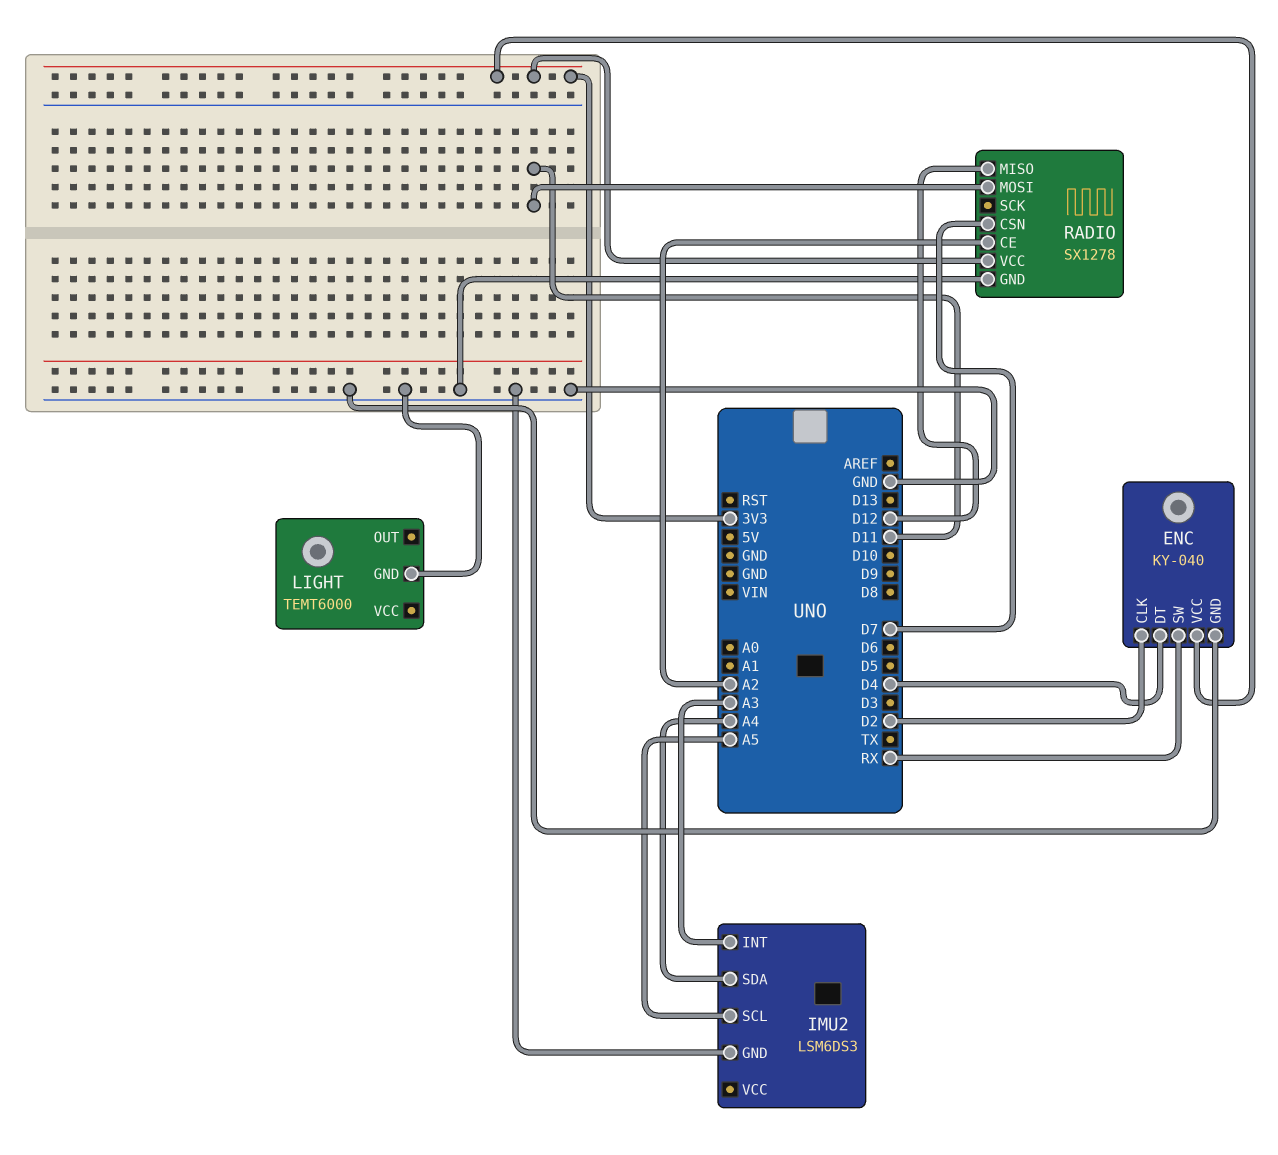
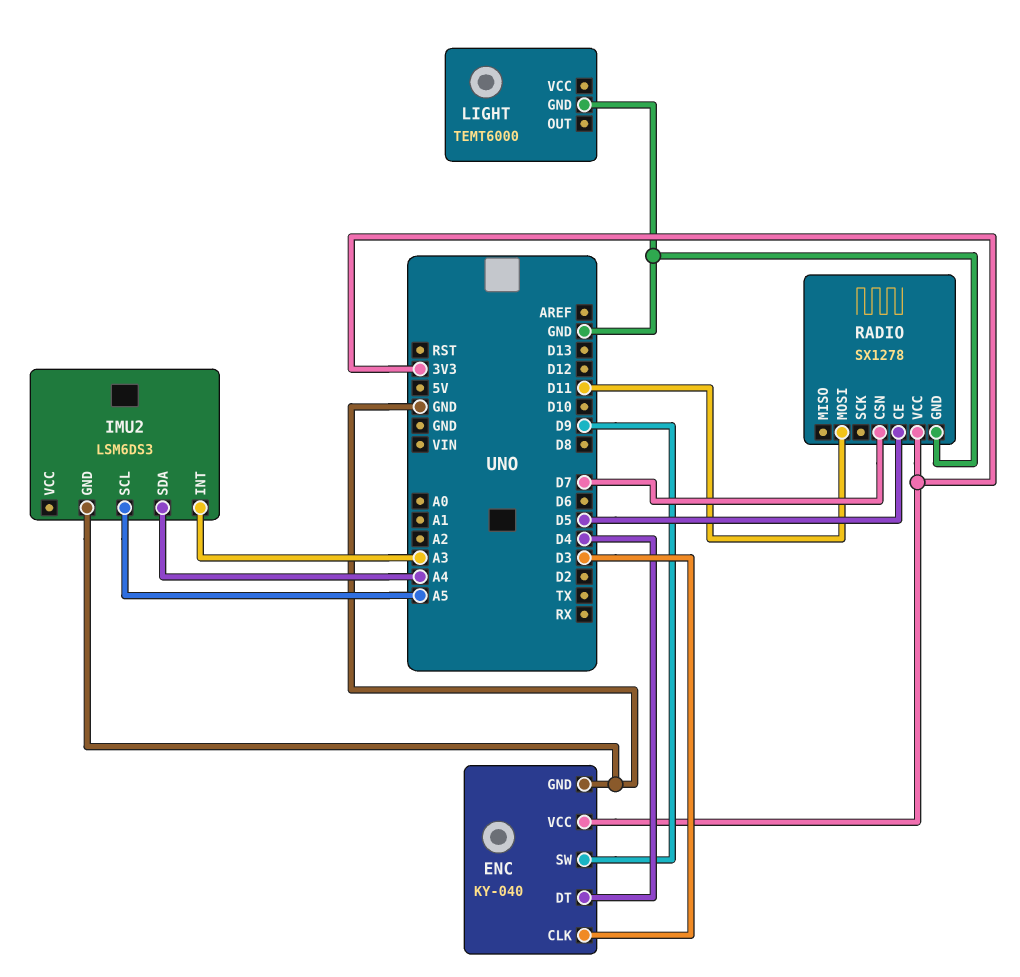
ENC pin CLK: D2 -> D3
ENC pin SW: RX -> D9
RADIO pin CE: A2 -> D5
RADIO pin MISO: D12 -> none

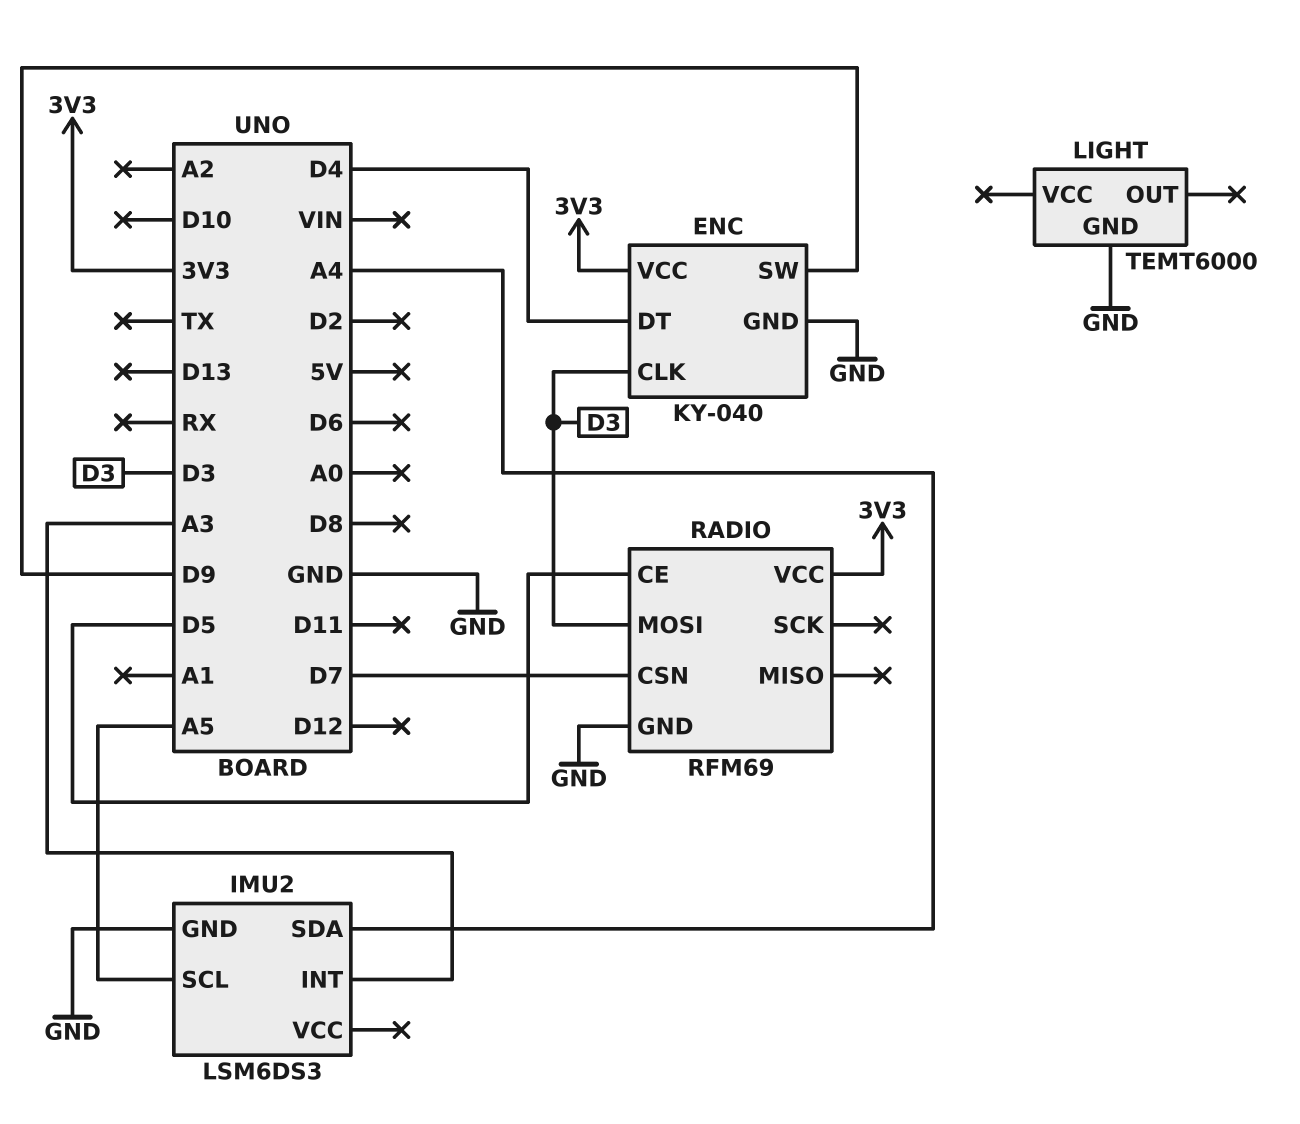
RADIO: SX1278 -> RFM69
RADIO pin MOSI: D11 -> D3

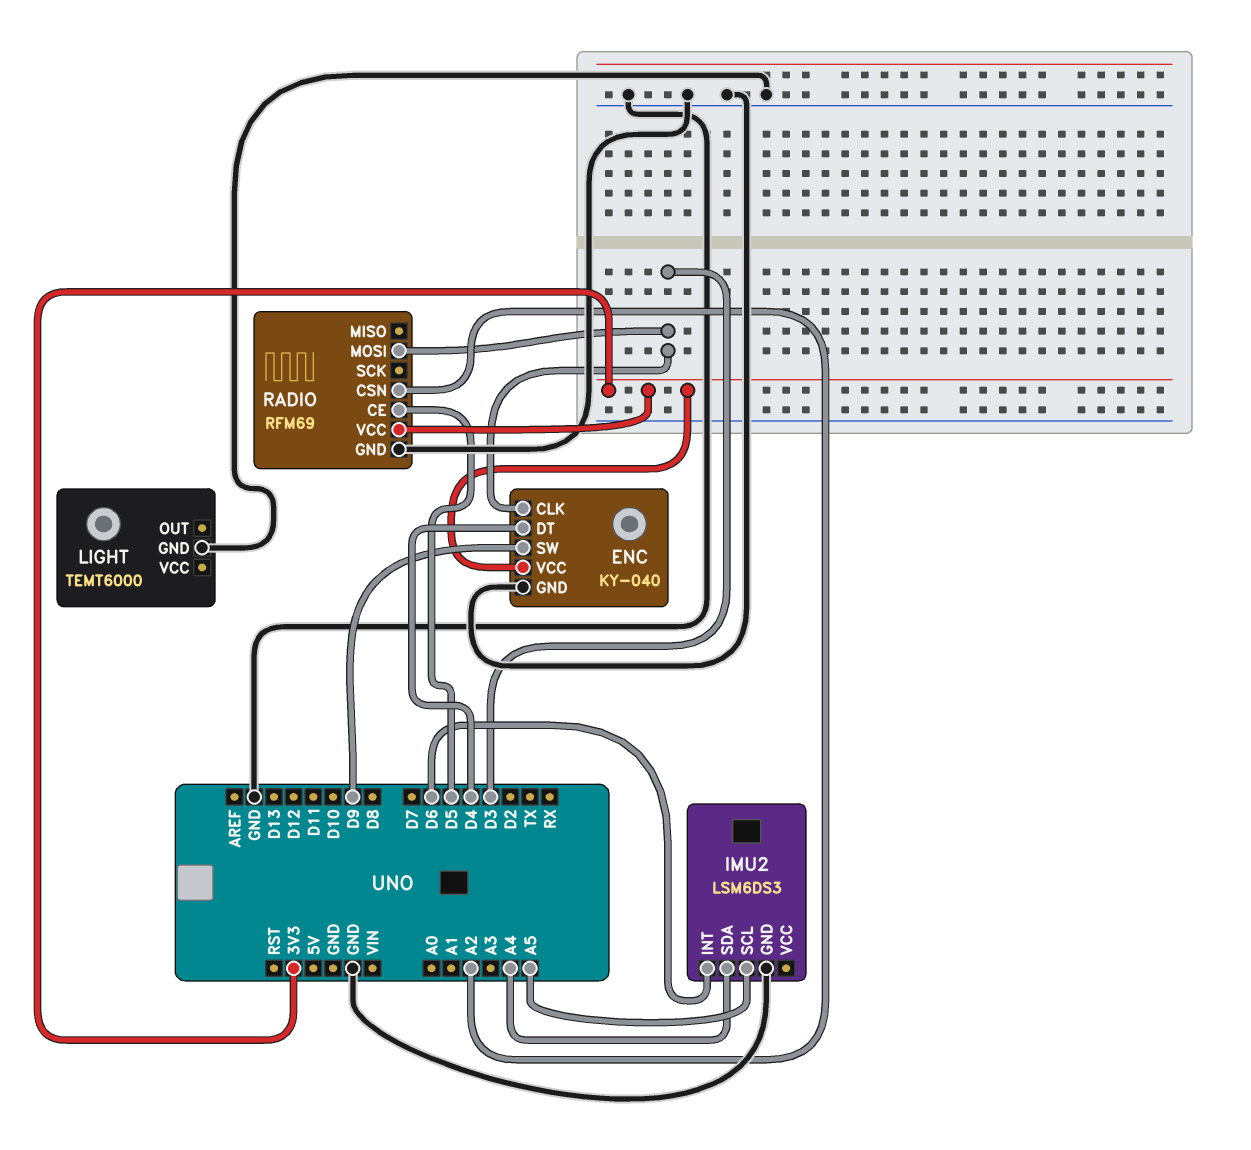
IMU2 pin INT: A3 -> D6
RADIO pin CSN: D7 -> A2

